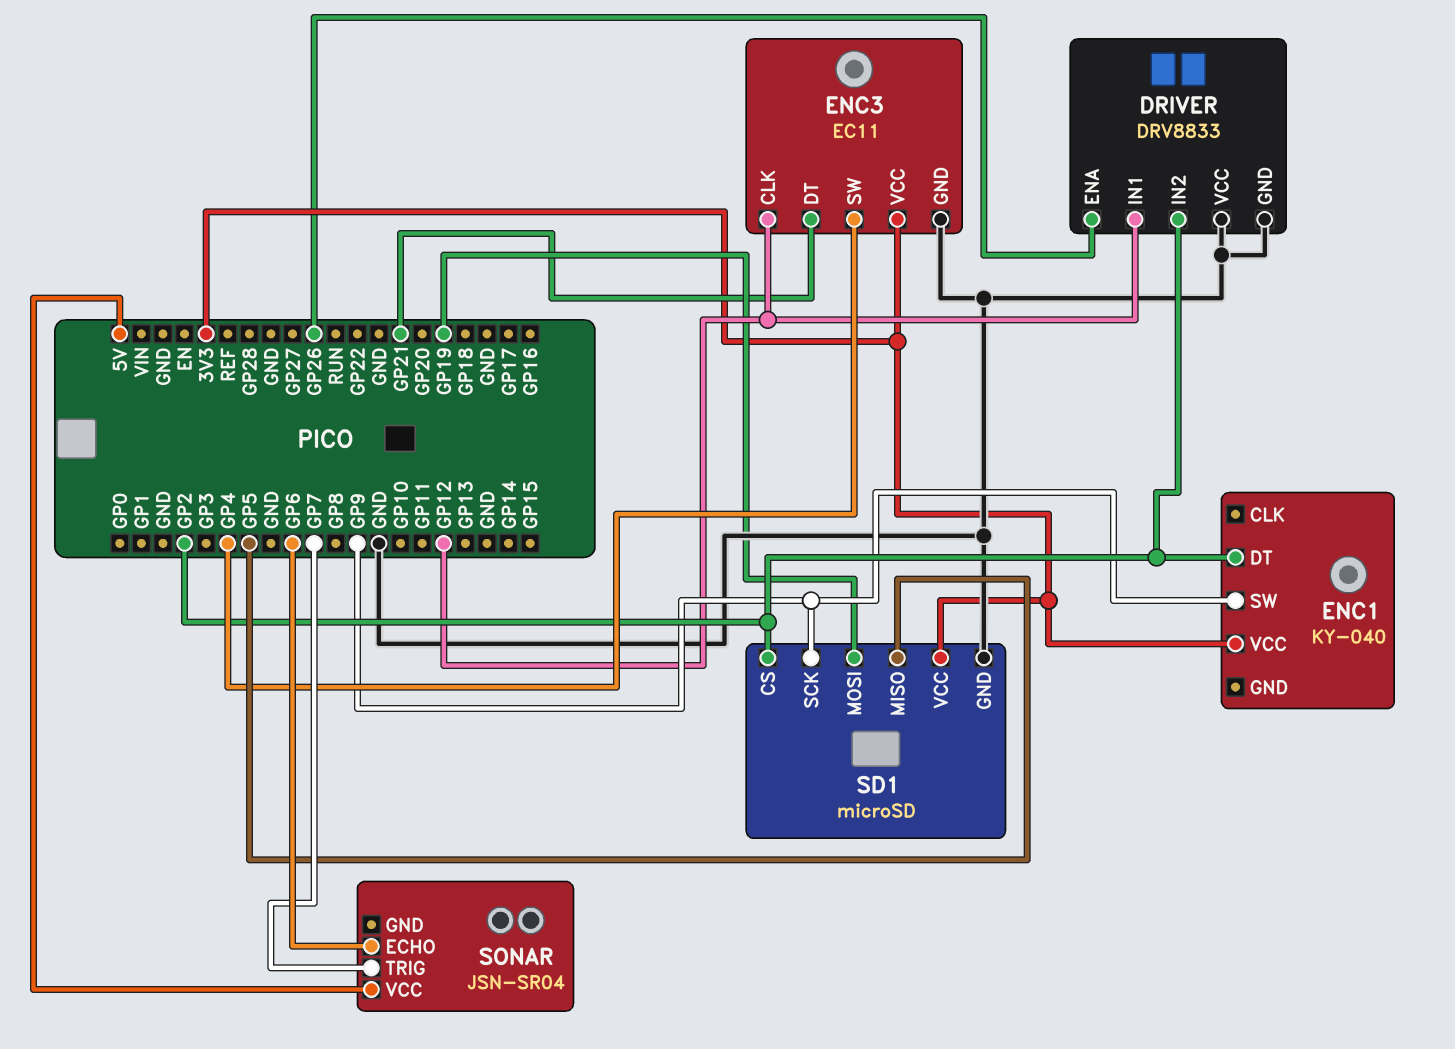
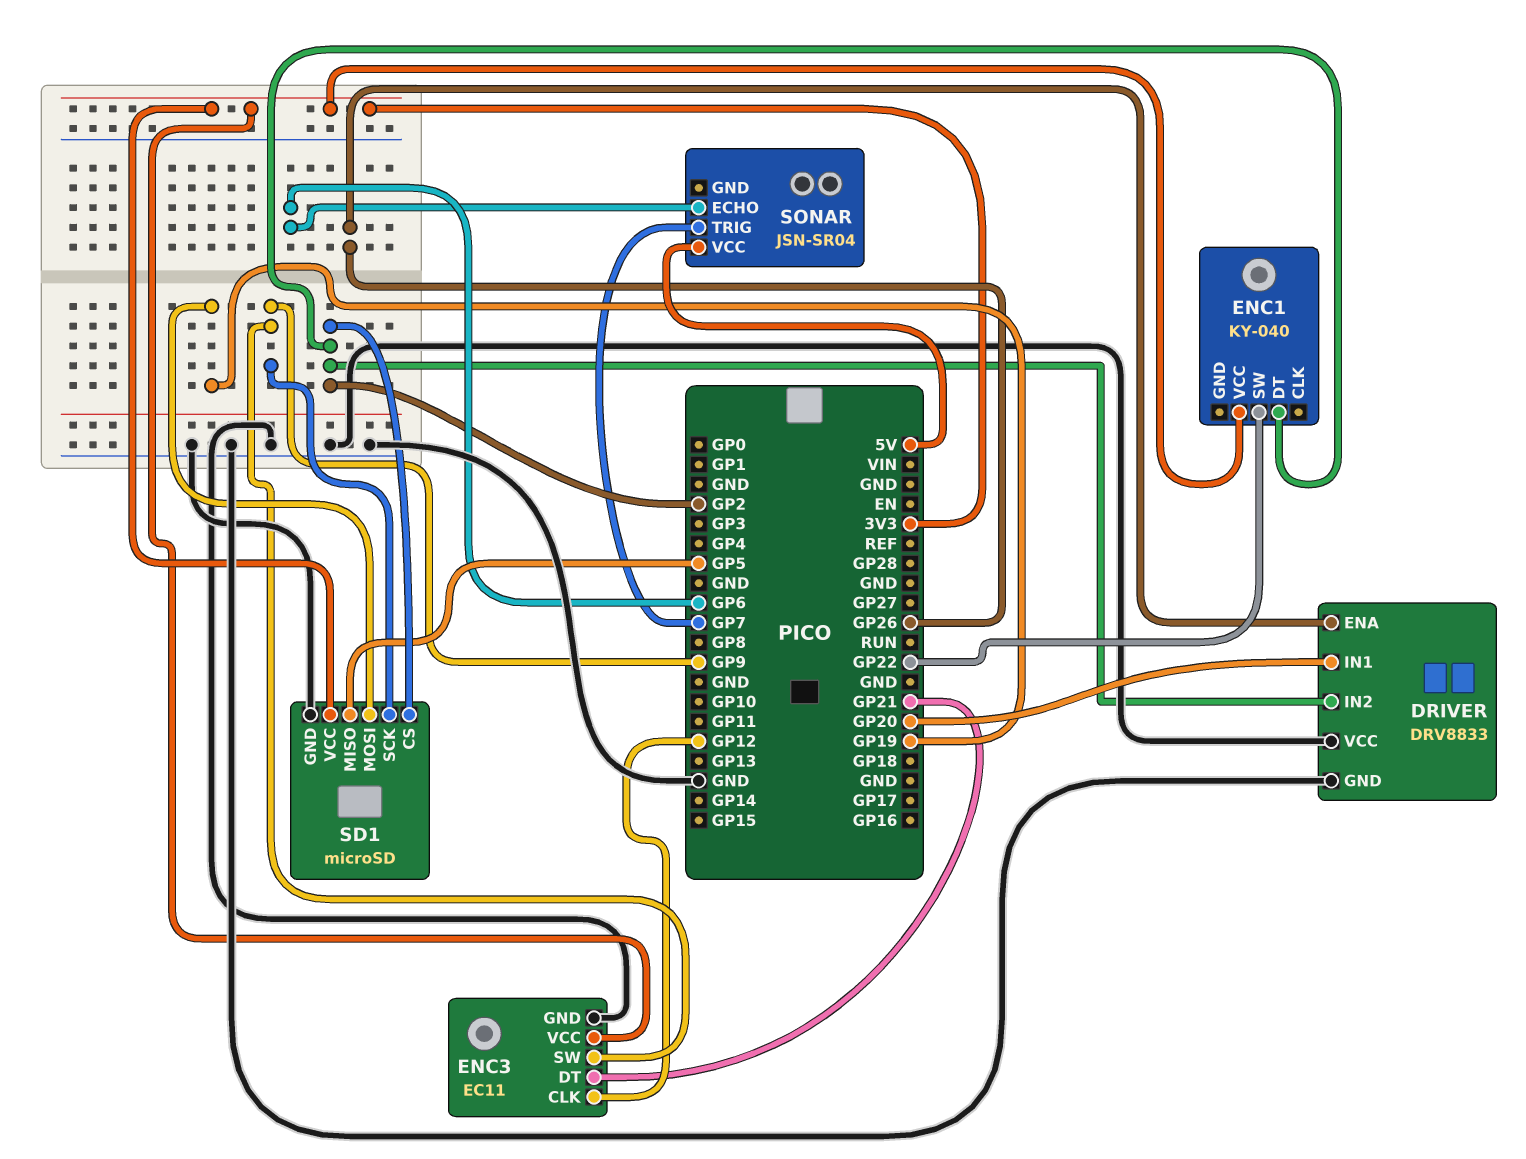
DRIVER pin IN1: GP12 -> GP20
ENC1 pin SW: GP9 -> GP22
ENC3 pin SW: GP4 -> GP9

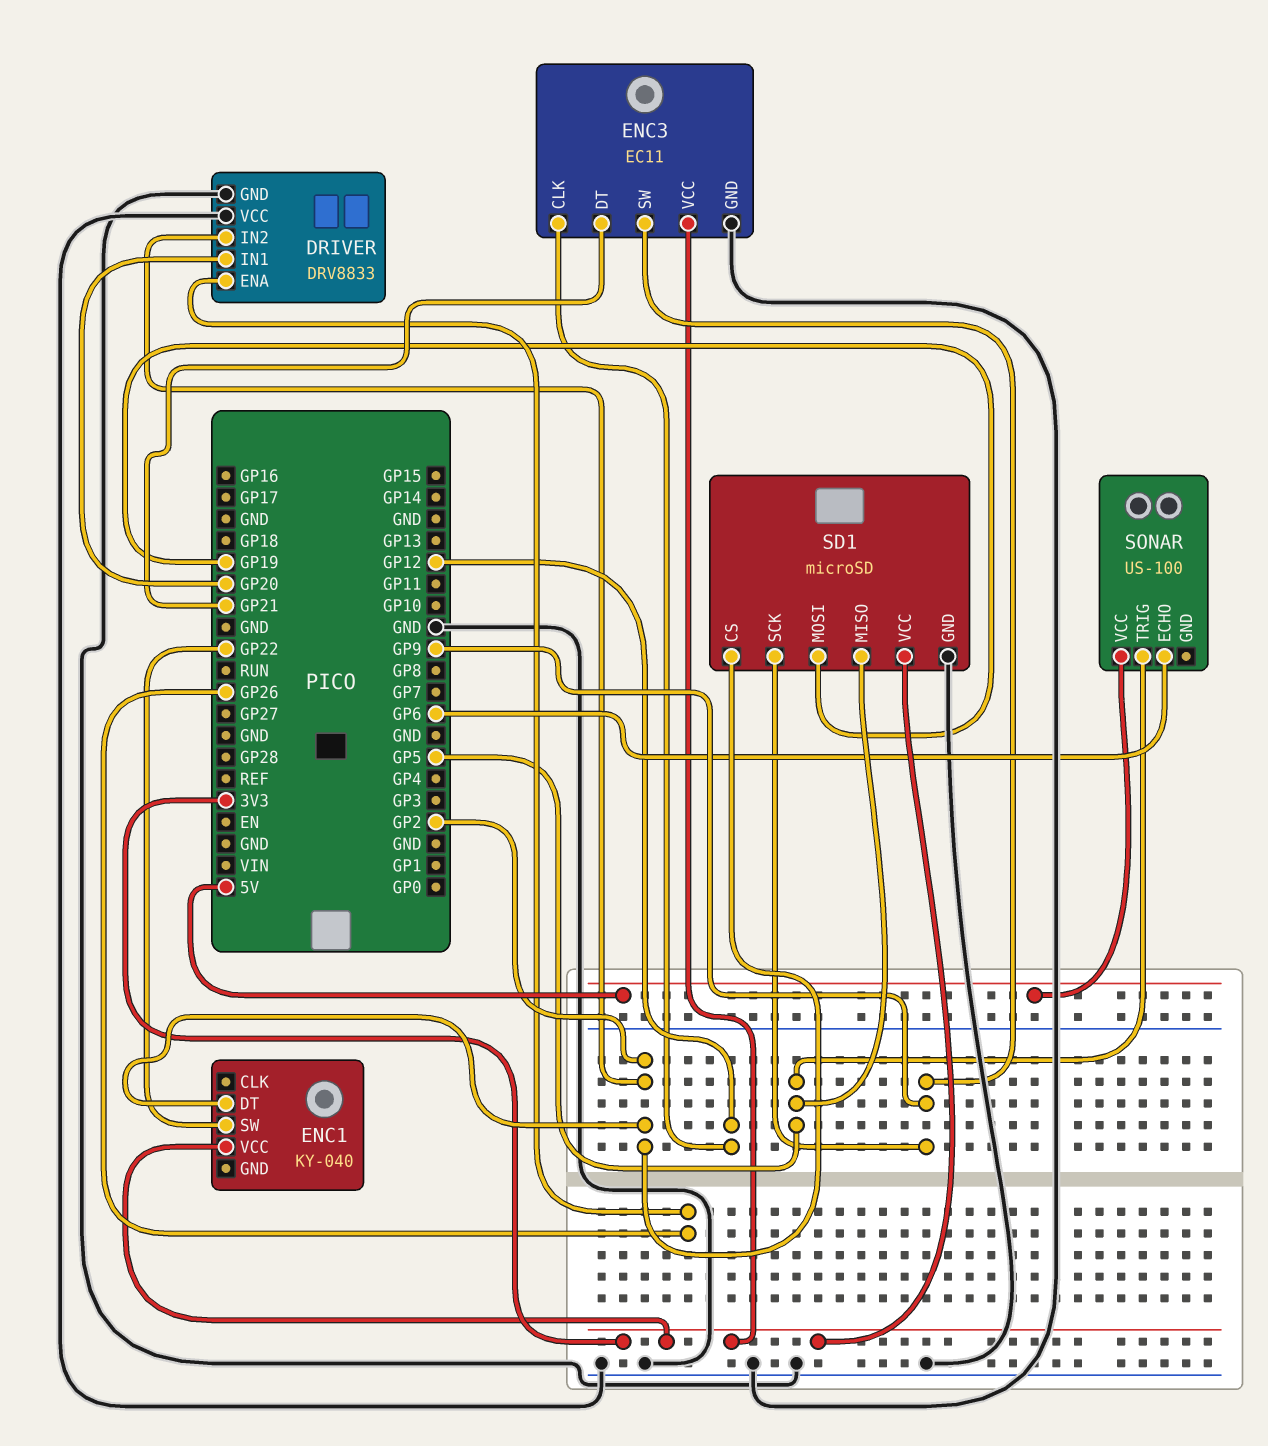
SONAR: JSN-SR04 -> US-100
SONAR pin TRIG: GP7 -> GP5

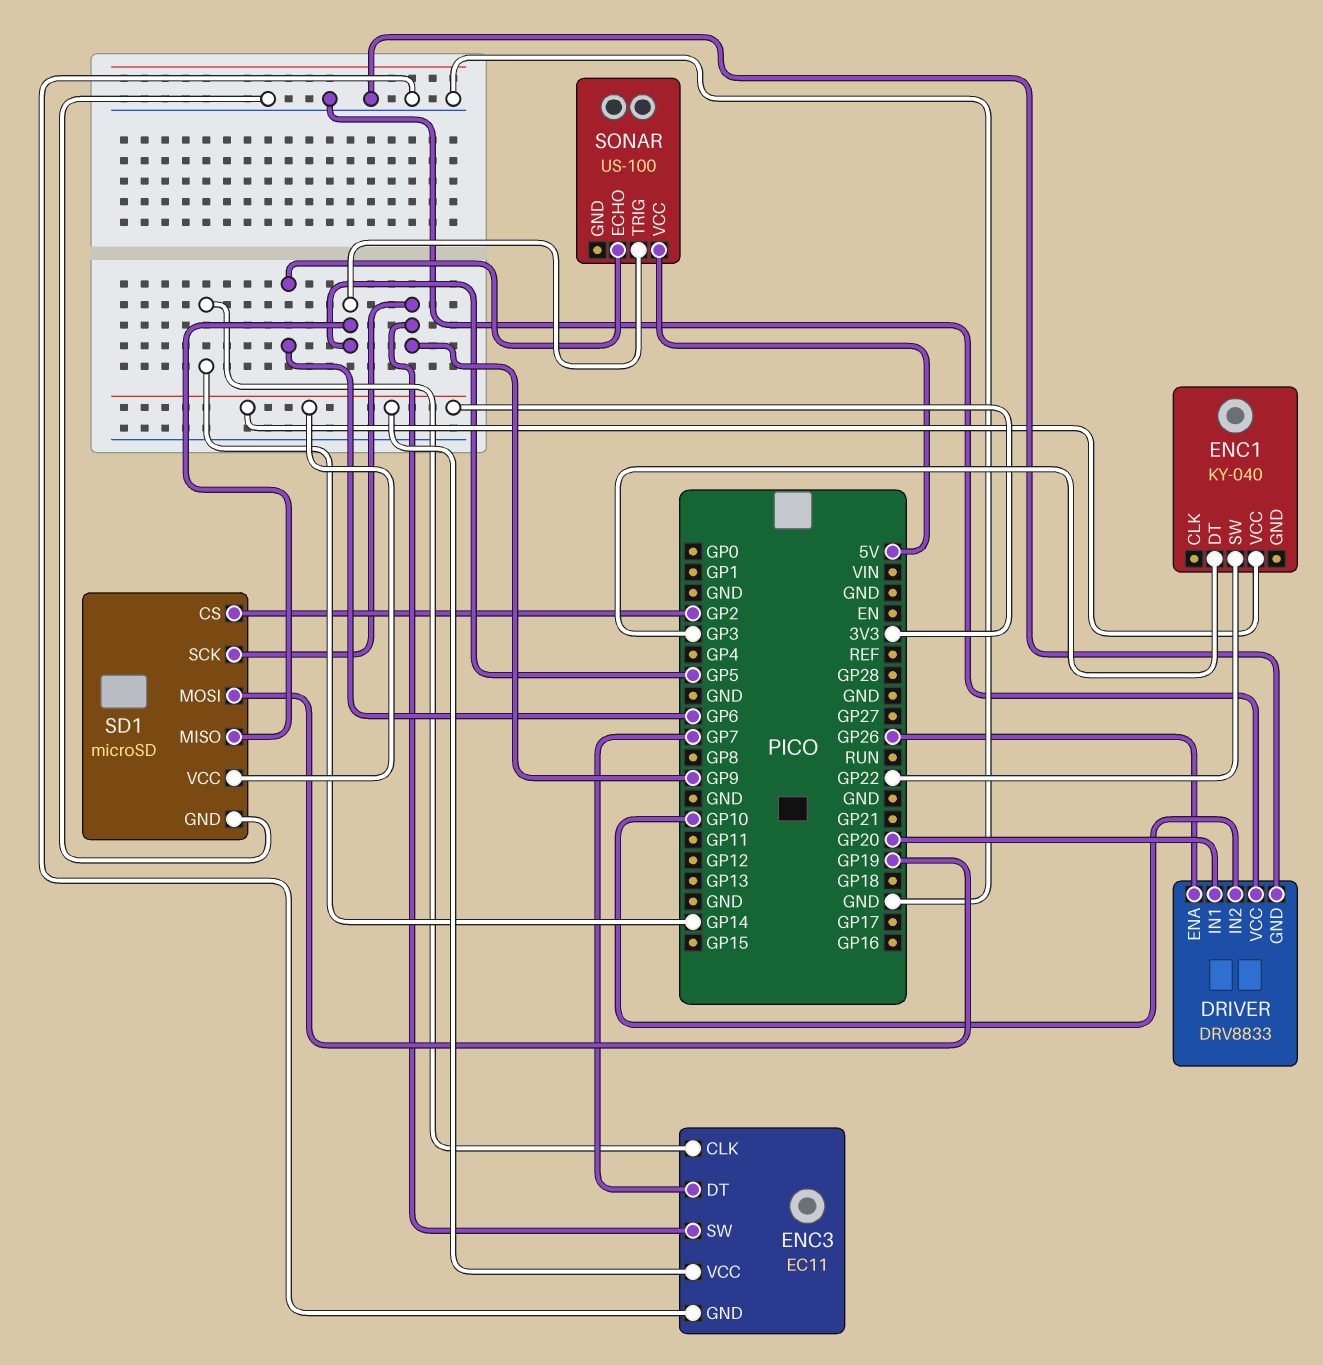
DRIVER pin IN2: GP2 -> GP10
ENC1 pin DT: GP2 -> GP3
ENC3 pin CLK: GP12 -> GP14
ENC3 pin DT: GP21 -> GP7

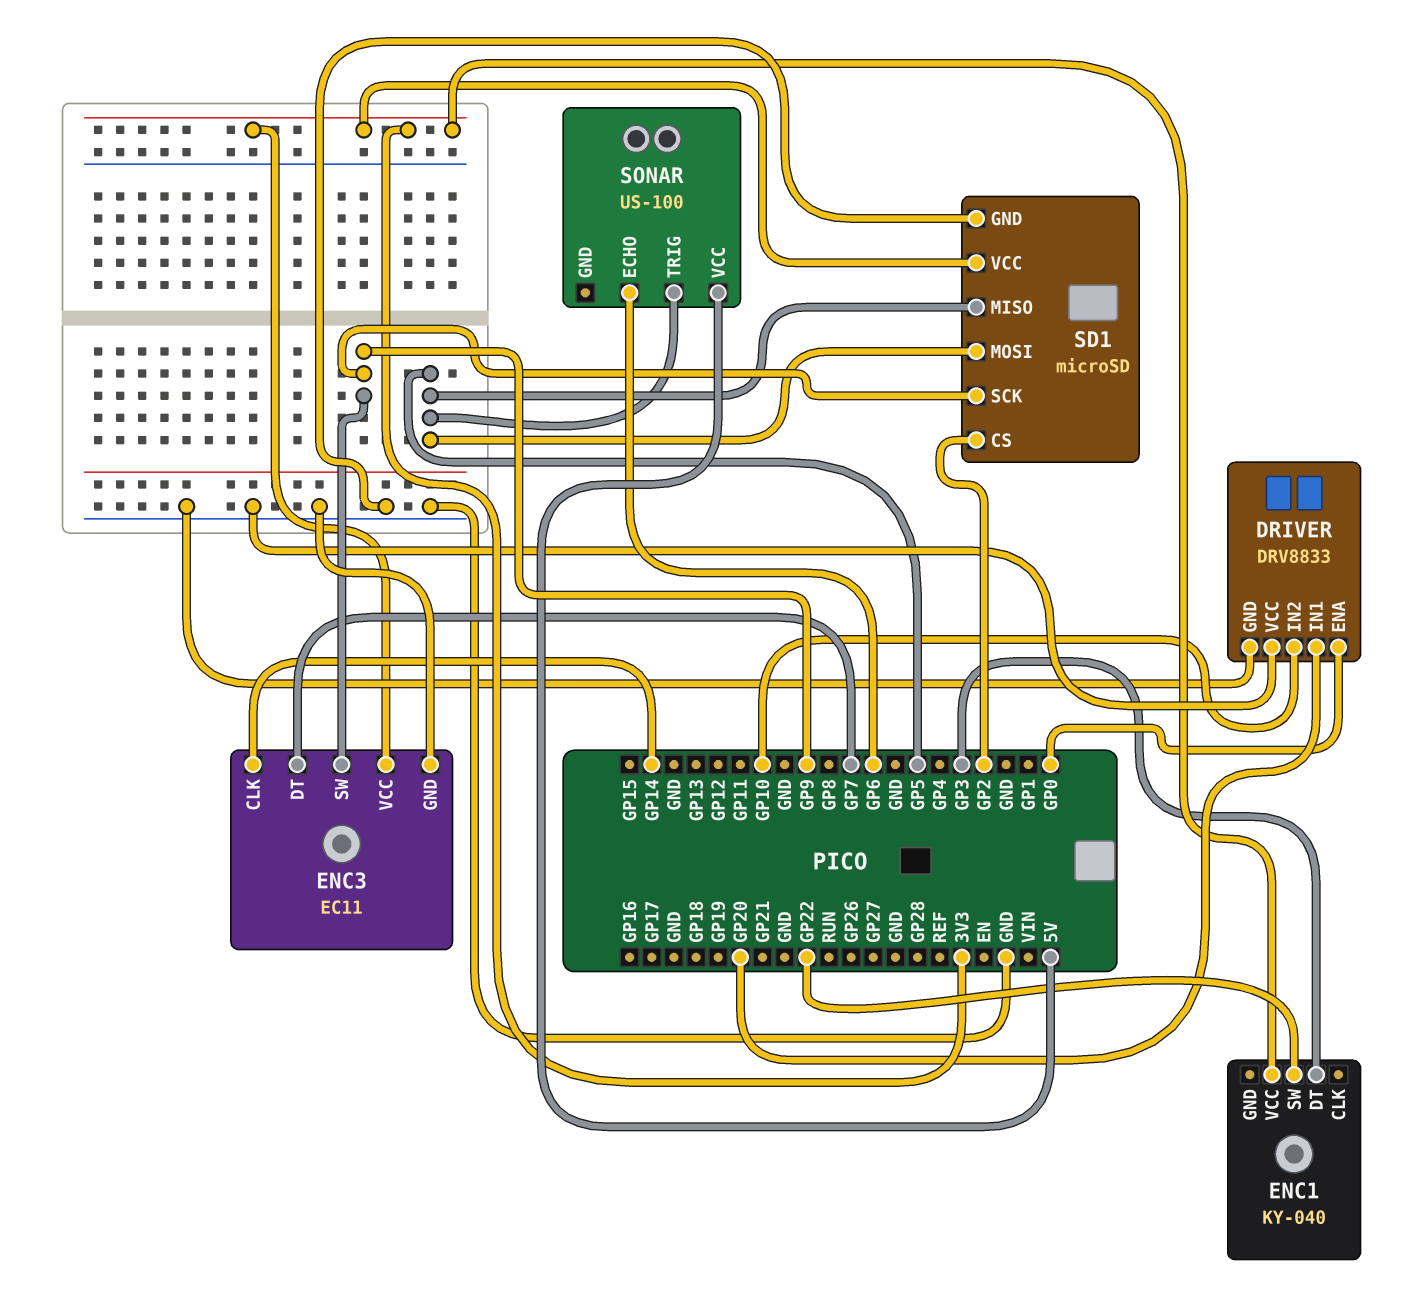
DRIVER pin ENA: GP26 -> GP0
SD1 pin MOSI: GP19 -> GP5

